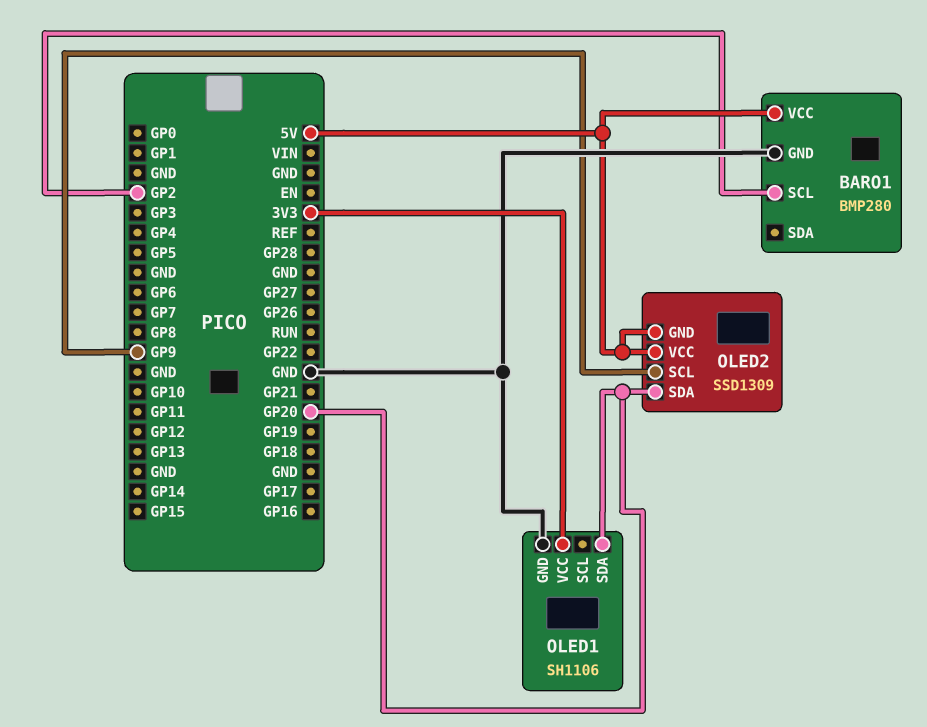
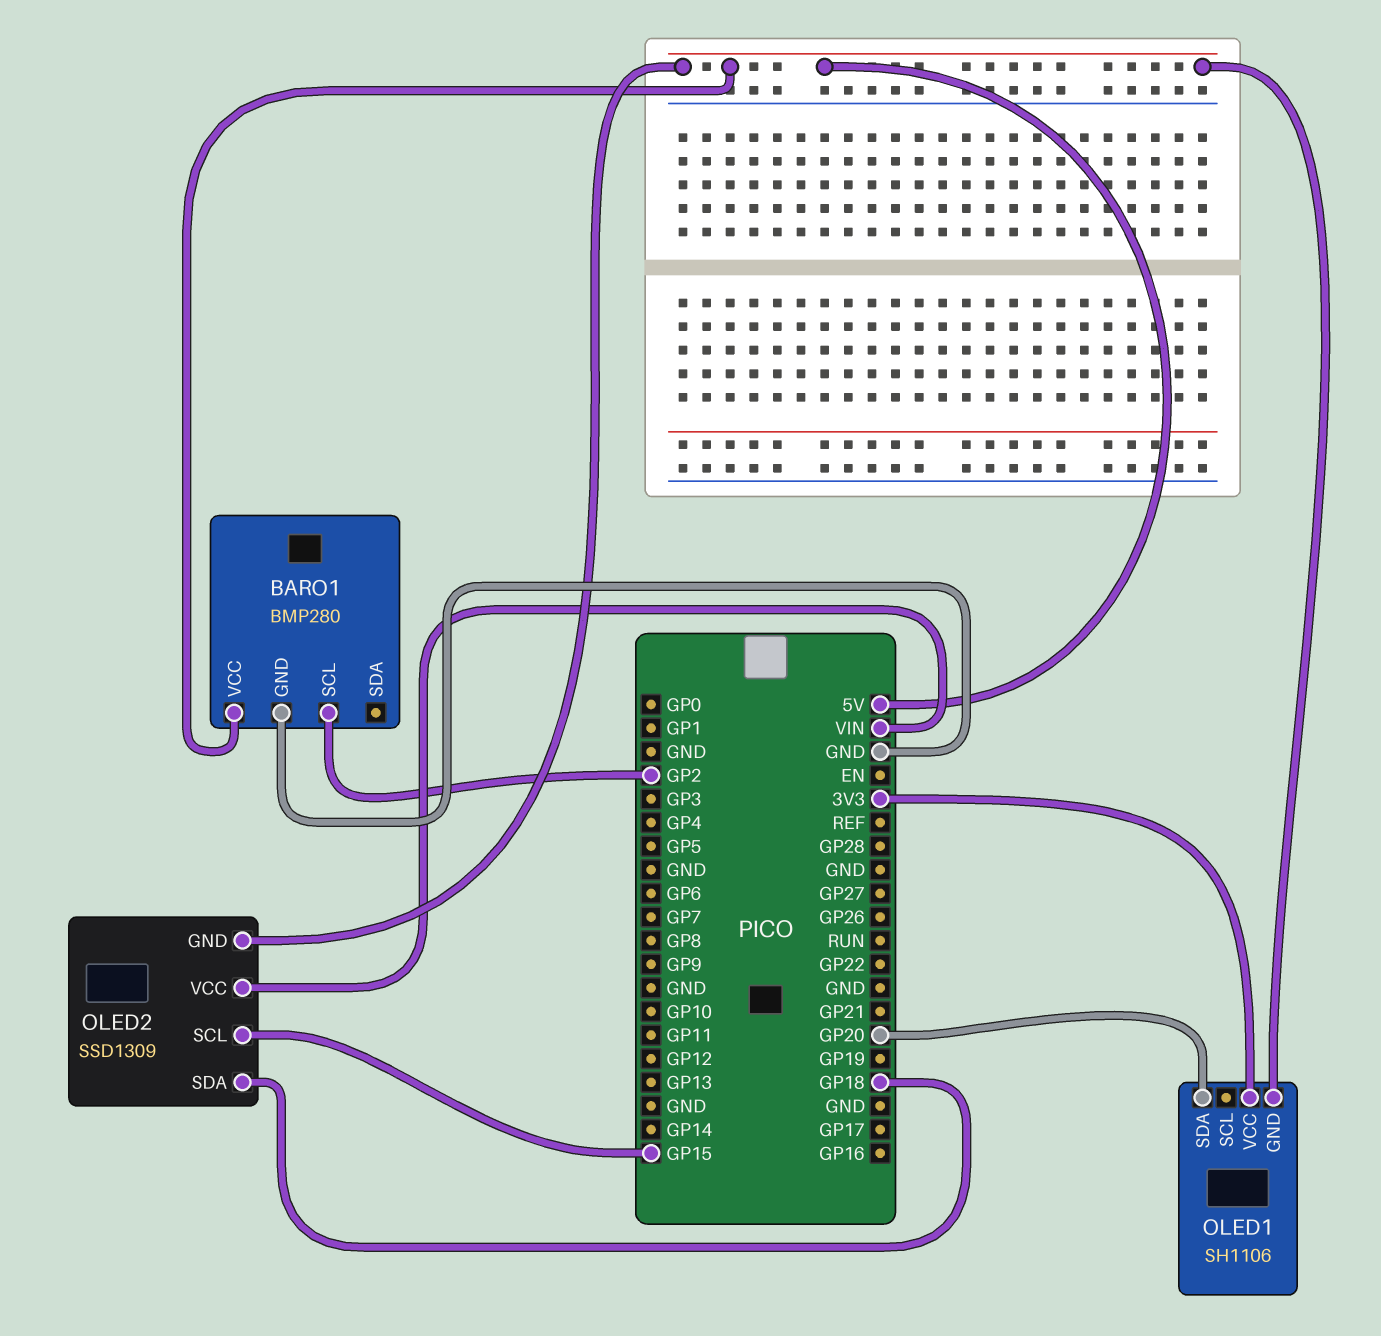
OLED1 pin GND: GND -> 5V
OLED2 pin SCL: GP9 -> GP15
OLED2 pin SDA: GP20 -> GP18
OLED2 pin VCC: 5V -> VIN

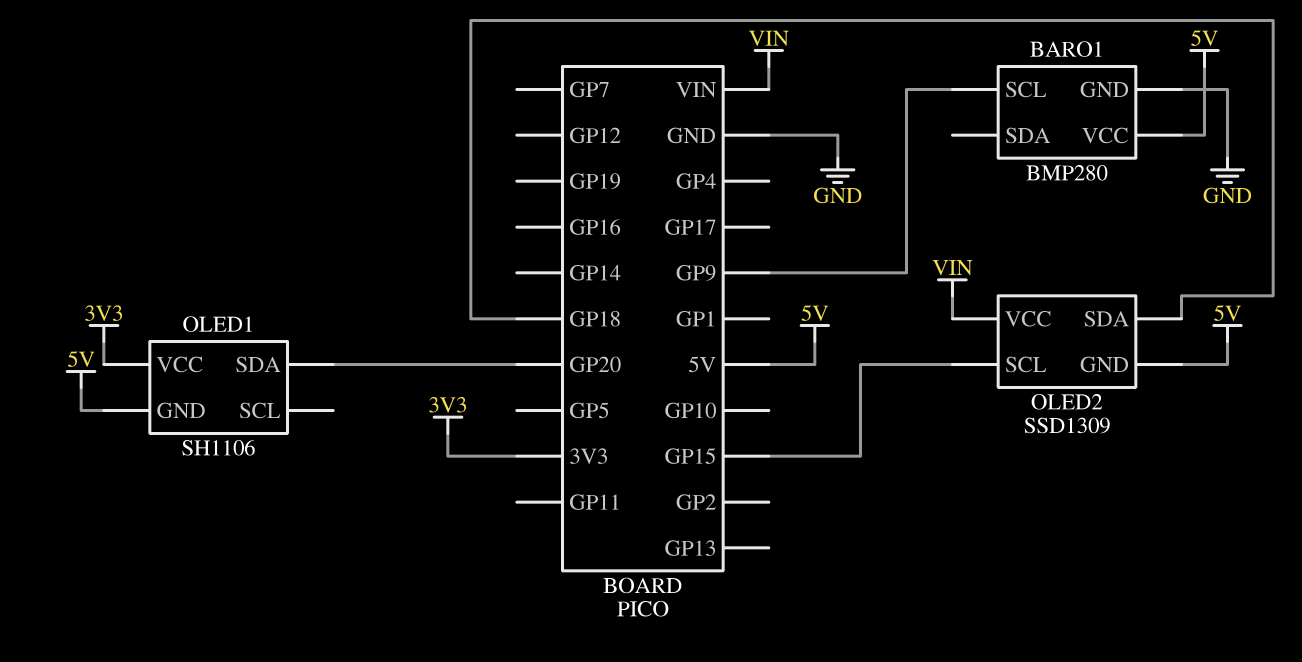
BARO1 pin SCL: GP2 -> GP9

